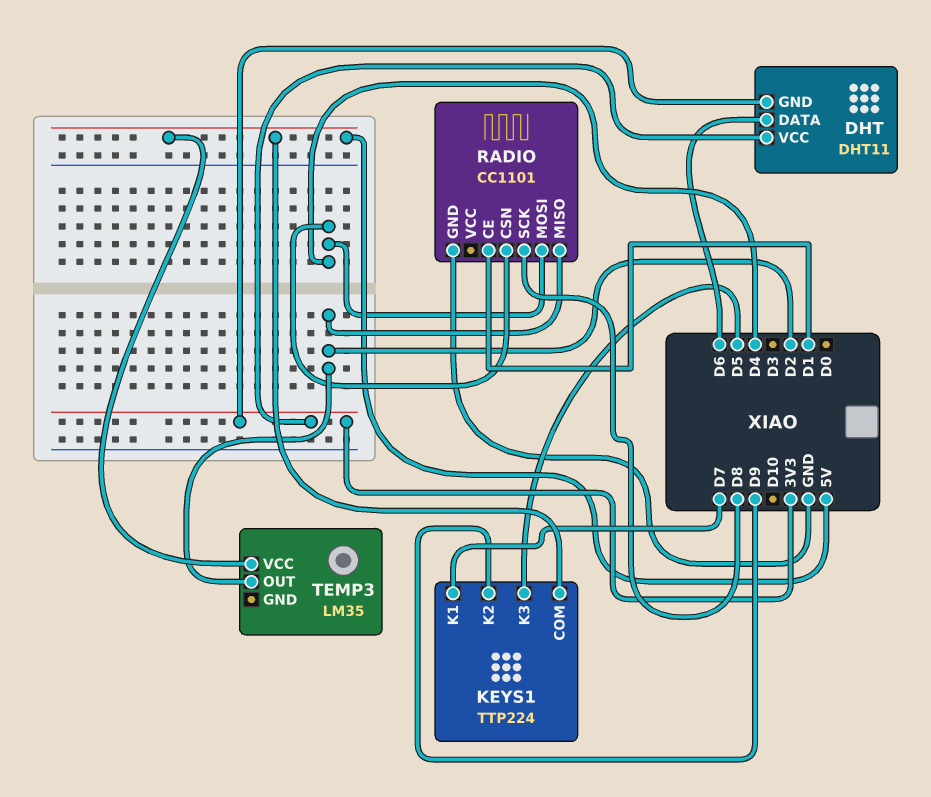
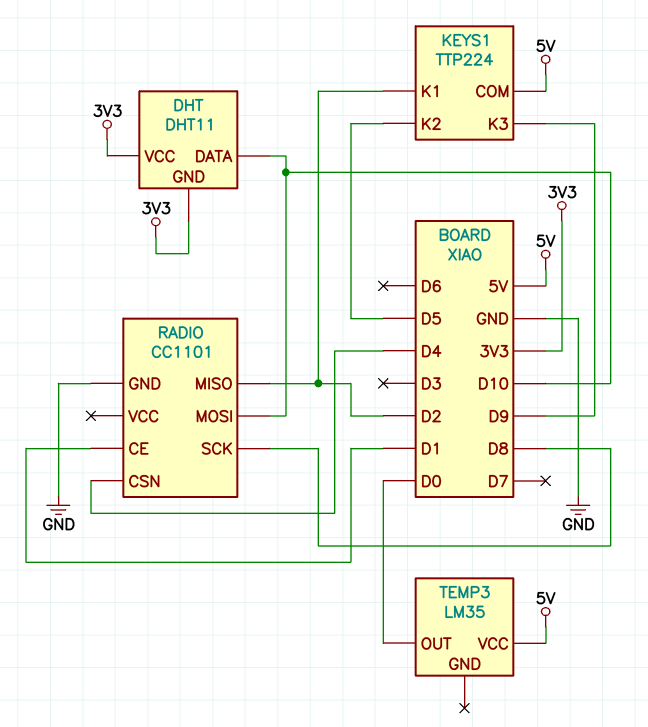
DHT pin DATA: D6 -> D10
KEYS1 pin K1: D7 -> D2
KEYS1 pin K2: D9 -> D5
KEYS1 pin K3: D5 -> D9
RADIO pin MOSI: D4 -> D10
TEMP3 pin OUT: D2 -> D0

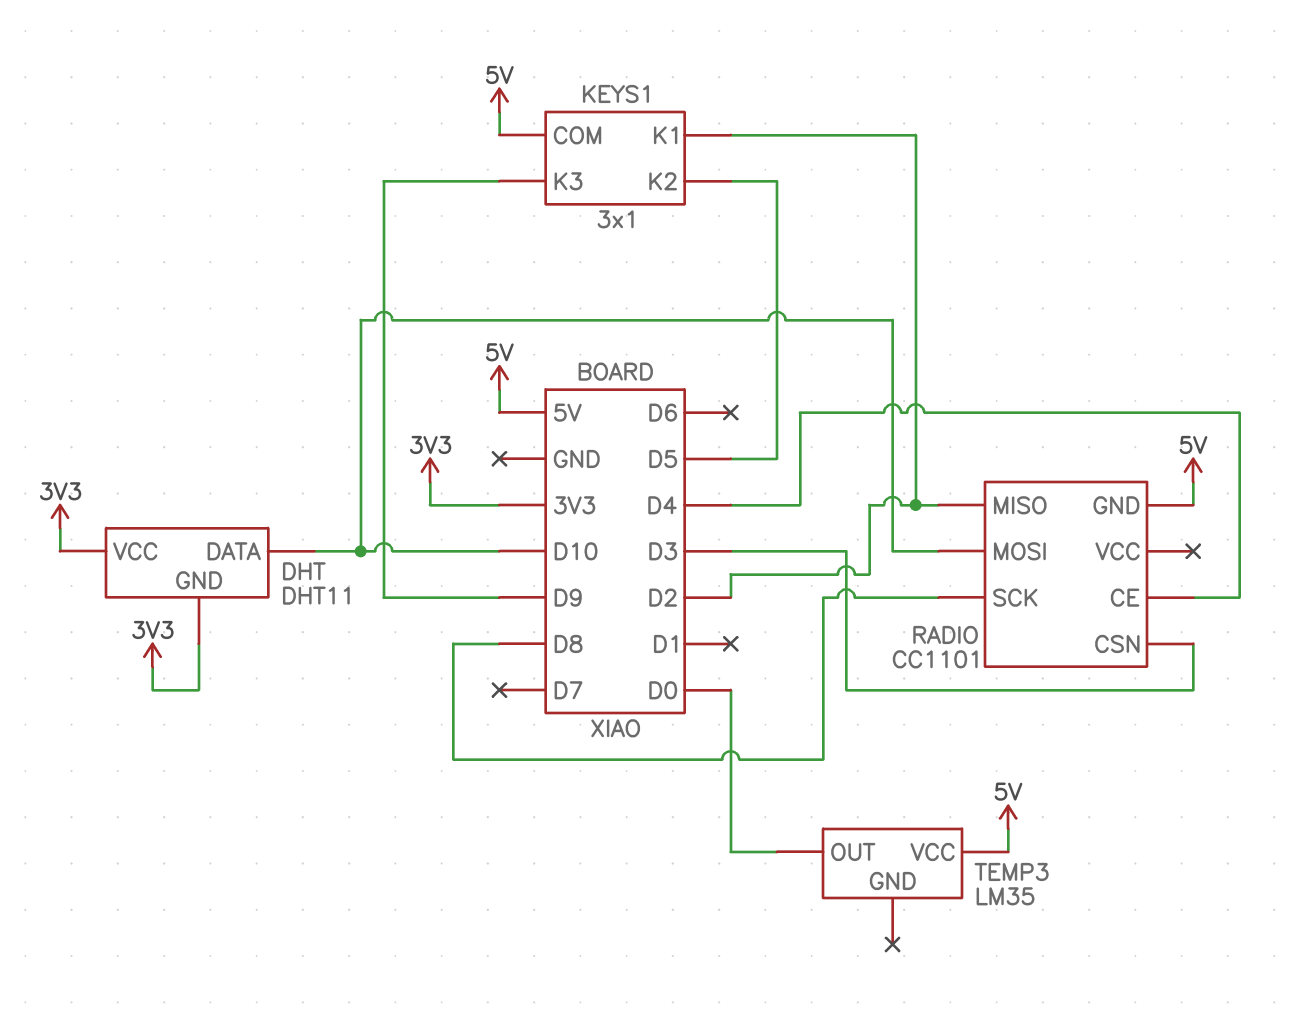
KEYS1: TTP224 -> 3x1
RADIO pin CE: D1 -> D4
RADIO pin CSN: D4 -> D3
RADIO pin GND: GND -> 5V

